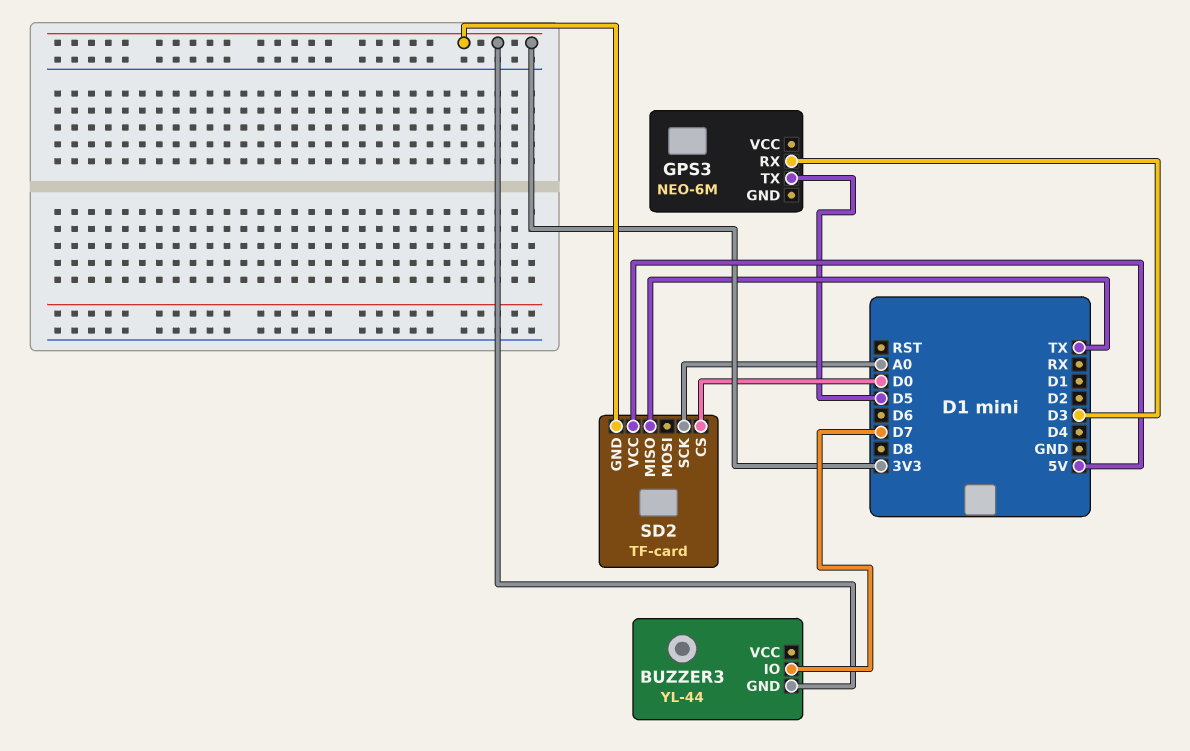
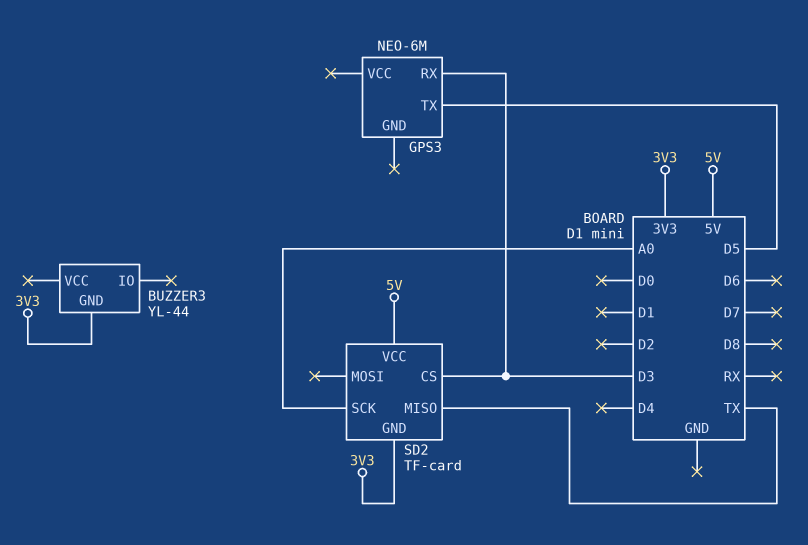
BUZZER3 pin IO: D7 -> none
SD2 pin CS: D0 -> D3

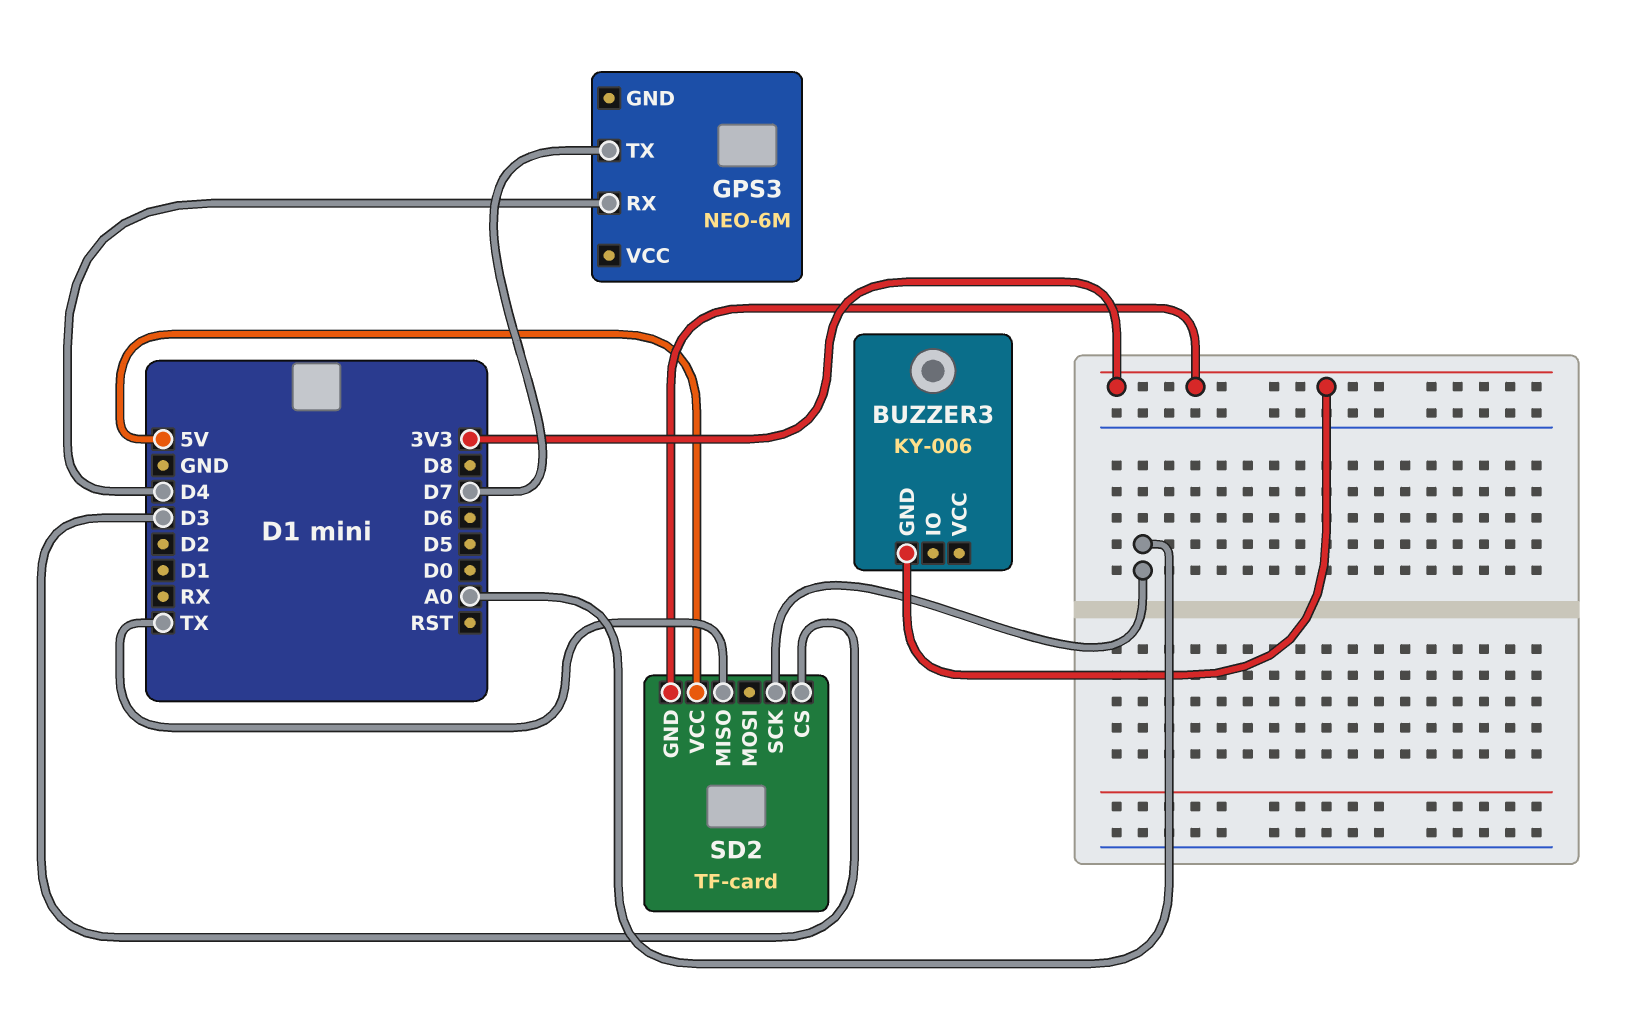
BUZZER3: YL-44 -> KY-006
GPS3 pin RX: D3 -> D4
GPS3 pin TX: D5 -> D7

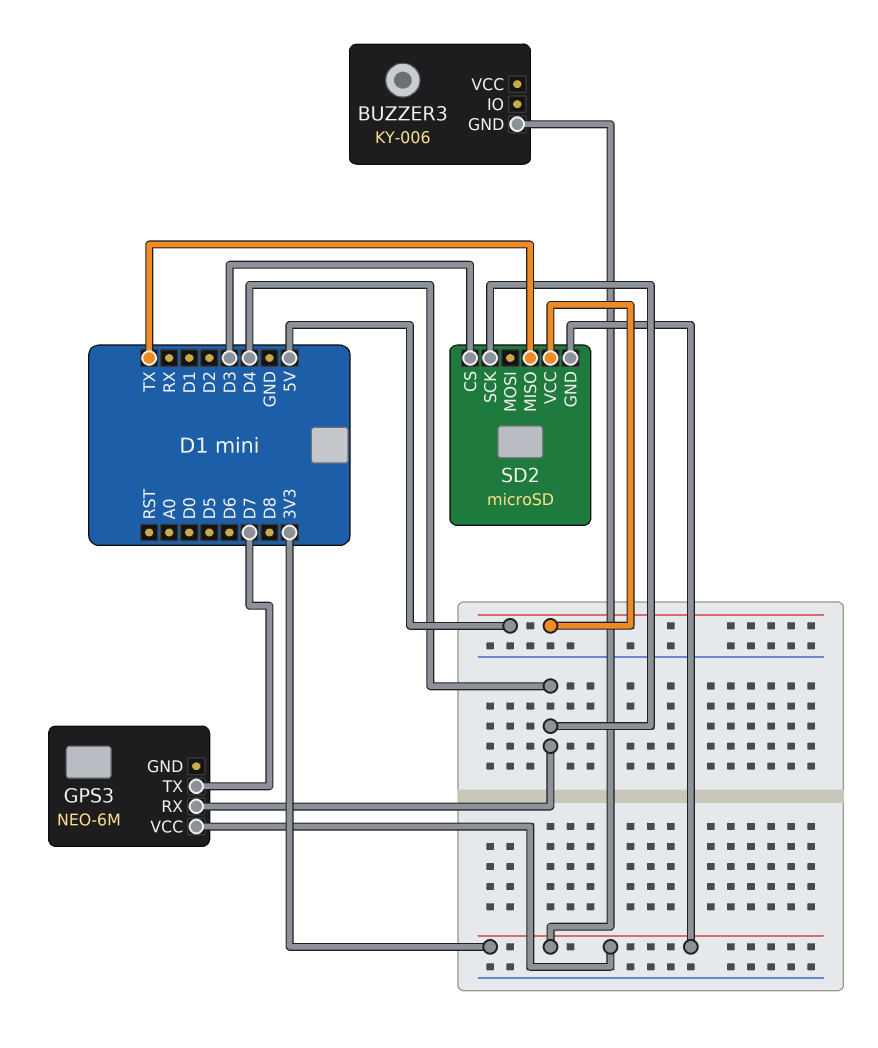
GPS3 pin VCC: none -> 3V3
SD2: TF-card -> microSD
SD2 pin SCK: A0 -> D4

